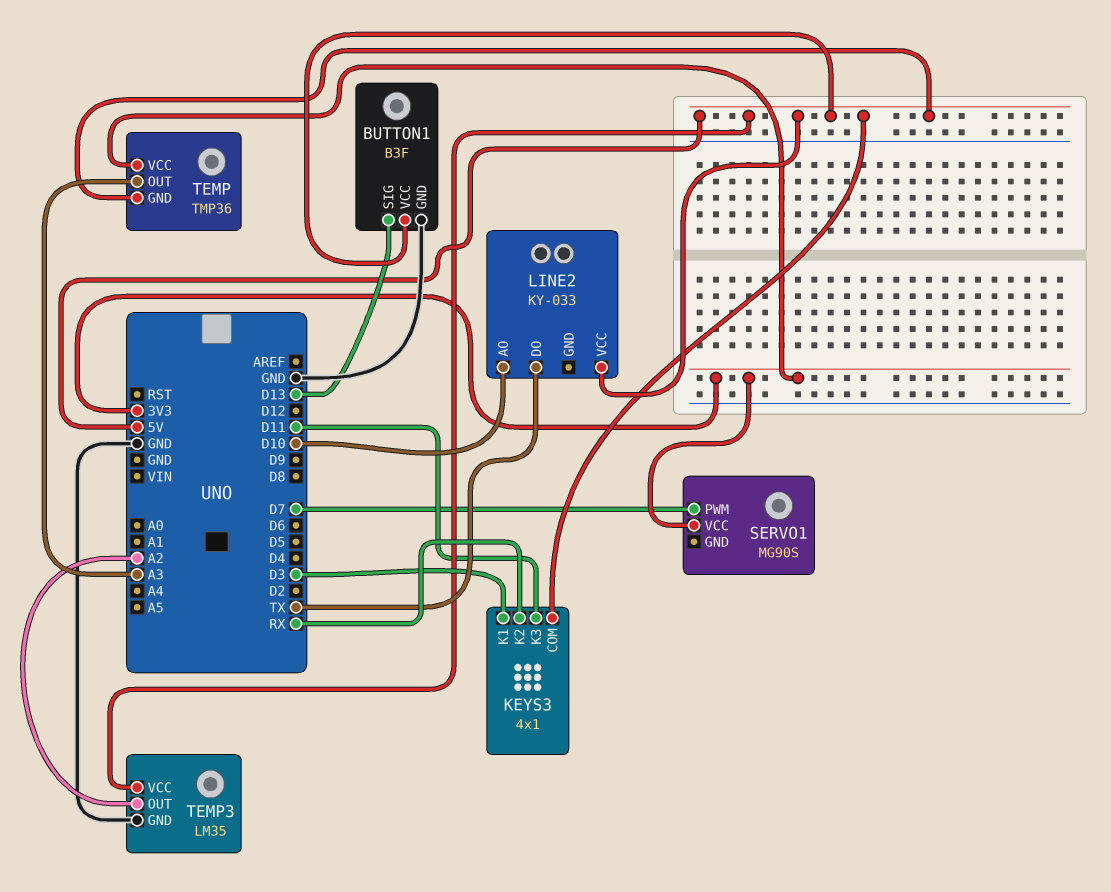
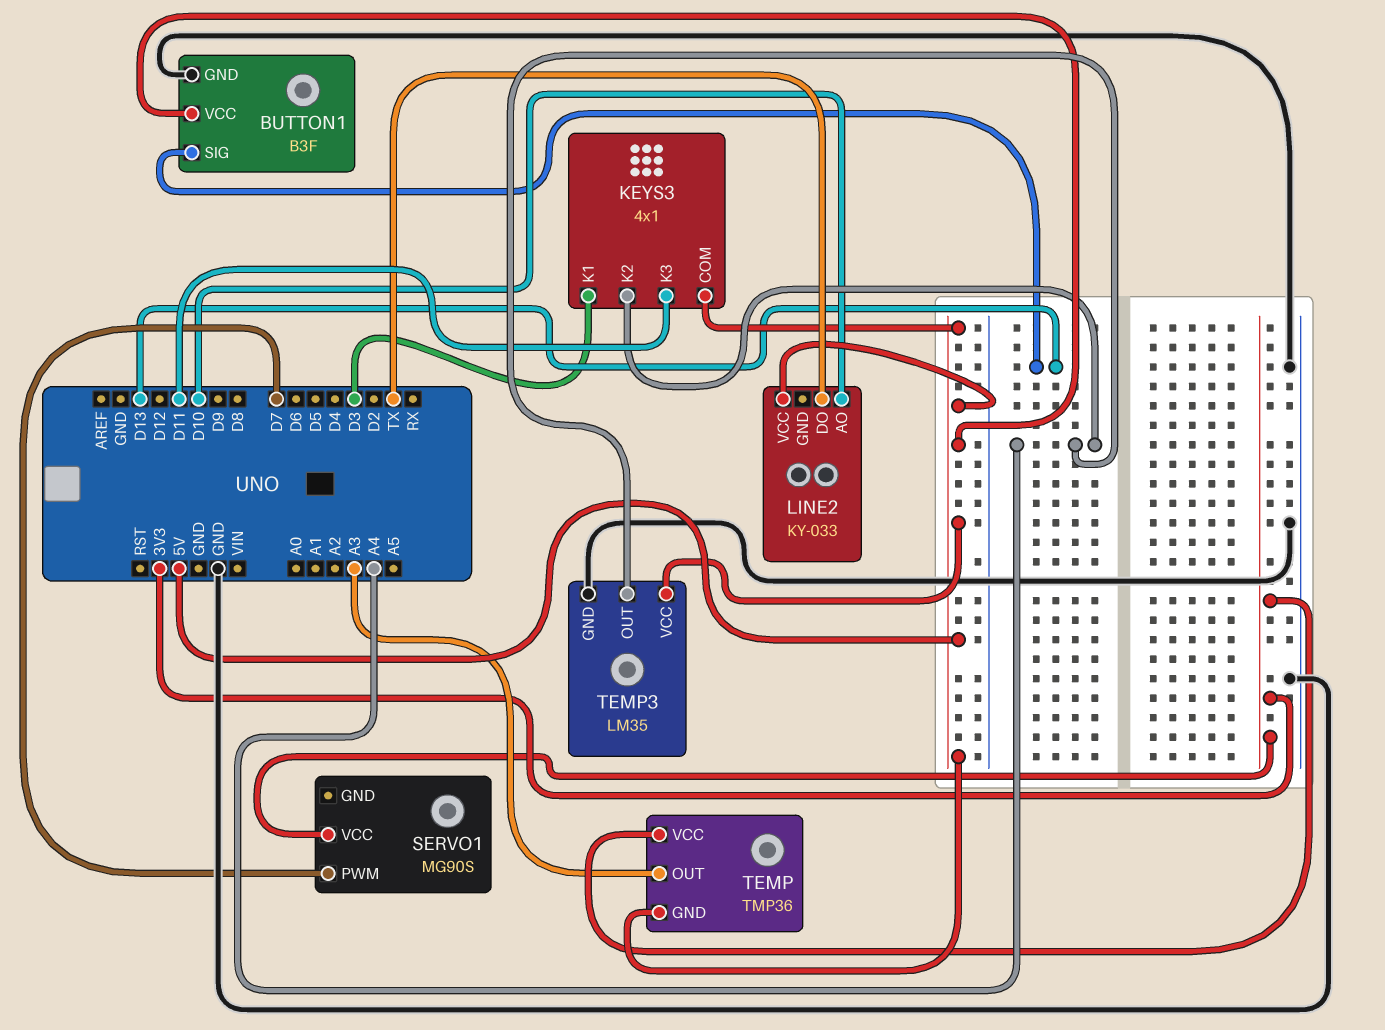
KEYS3 pin K2: RX -> A4
TEMP3 pin OUT: A2 -> A4

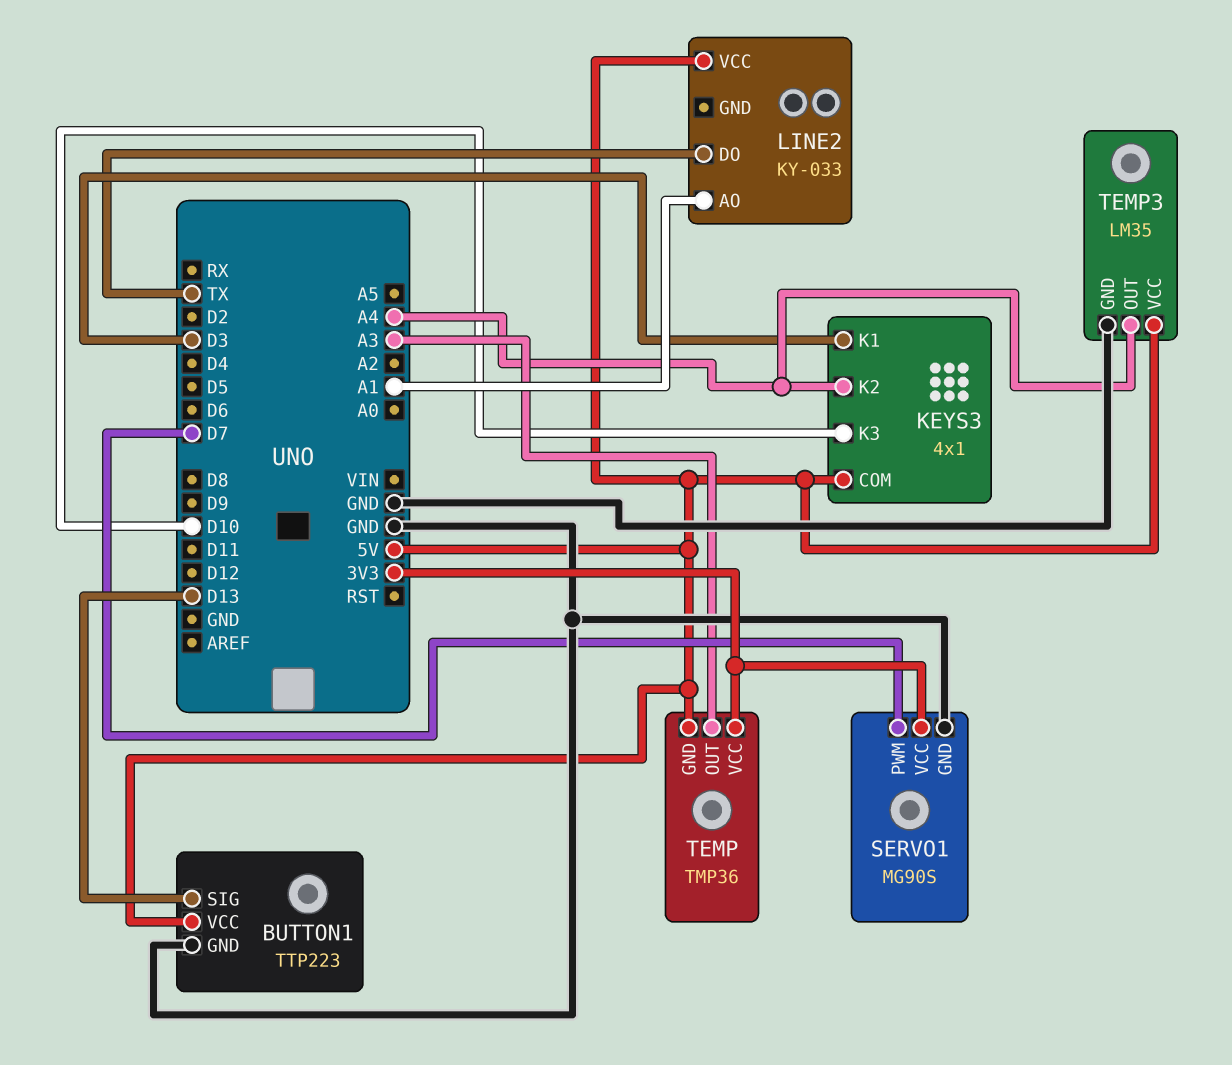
BUTTON1: B3F -> TTP223
KEYS3 pin K3: D11 -> D10
LINE2 pin AO: D10 -> A1
SERVO1 pin GND: none -> GND

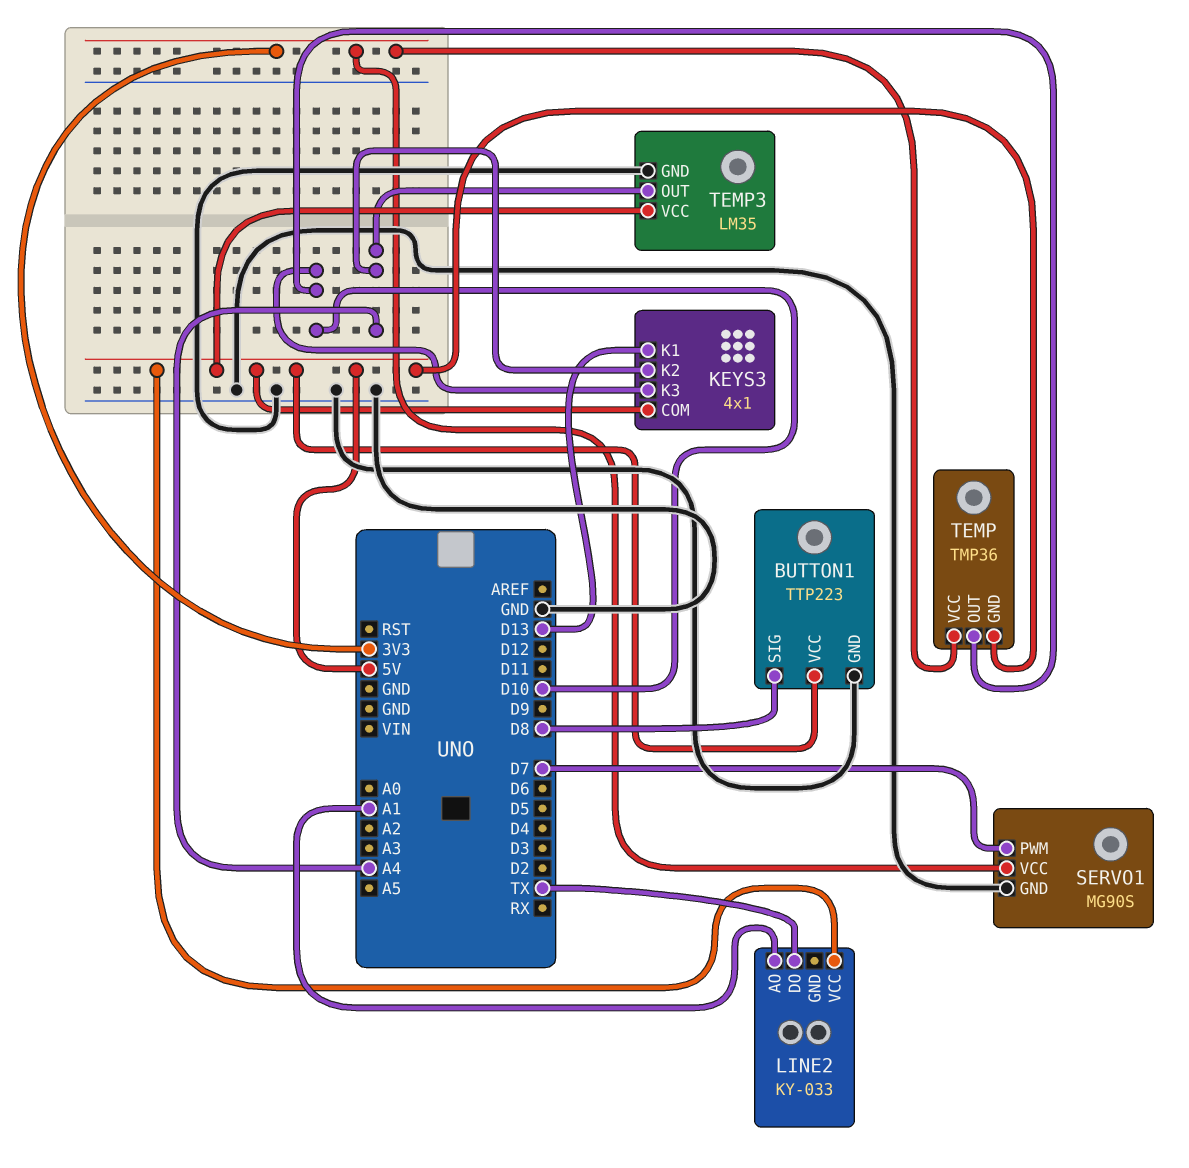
BUTTON1 pin SIG: D13 -> D8
KEYS3 pin K1: D3 -> D13
TEMP pin OUT: A3 -> D10

